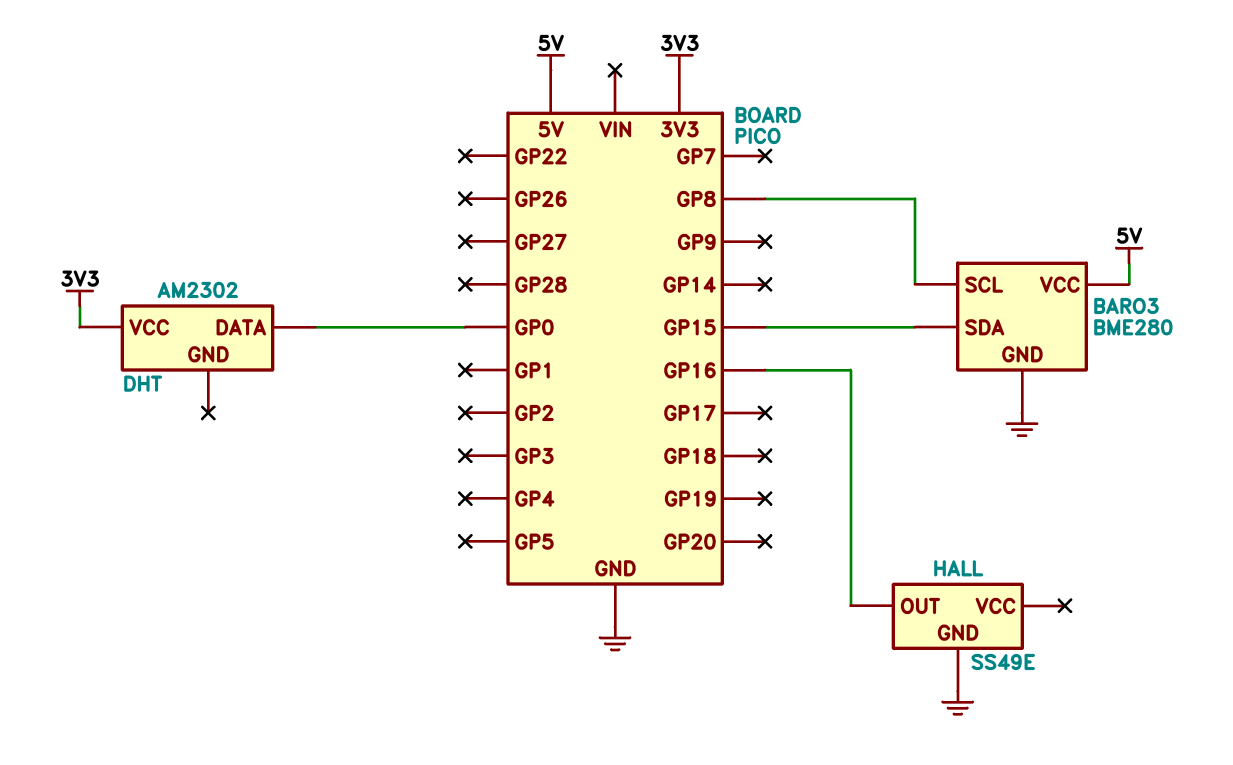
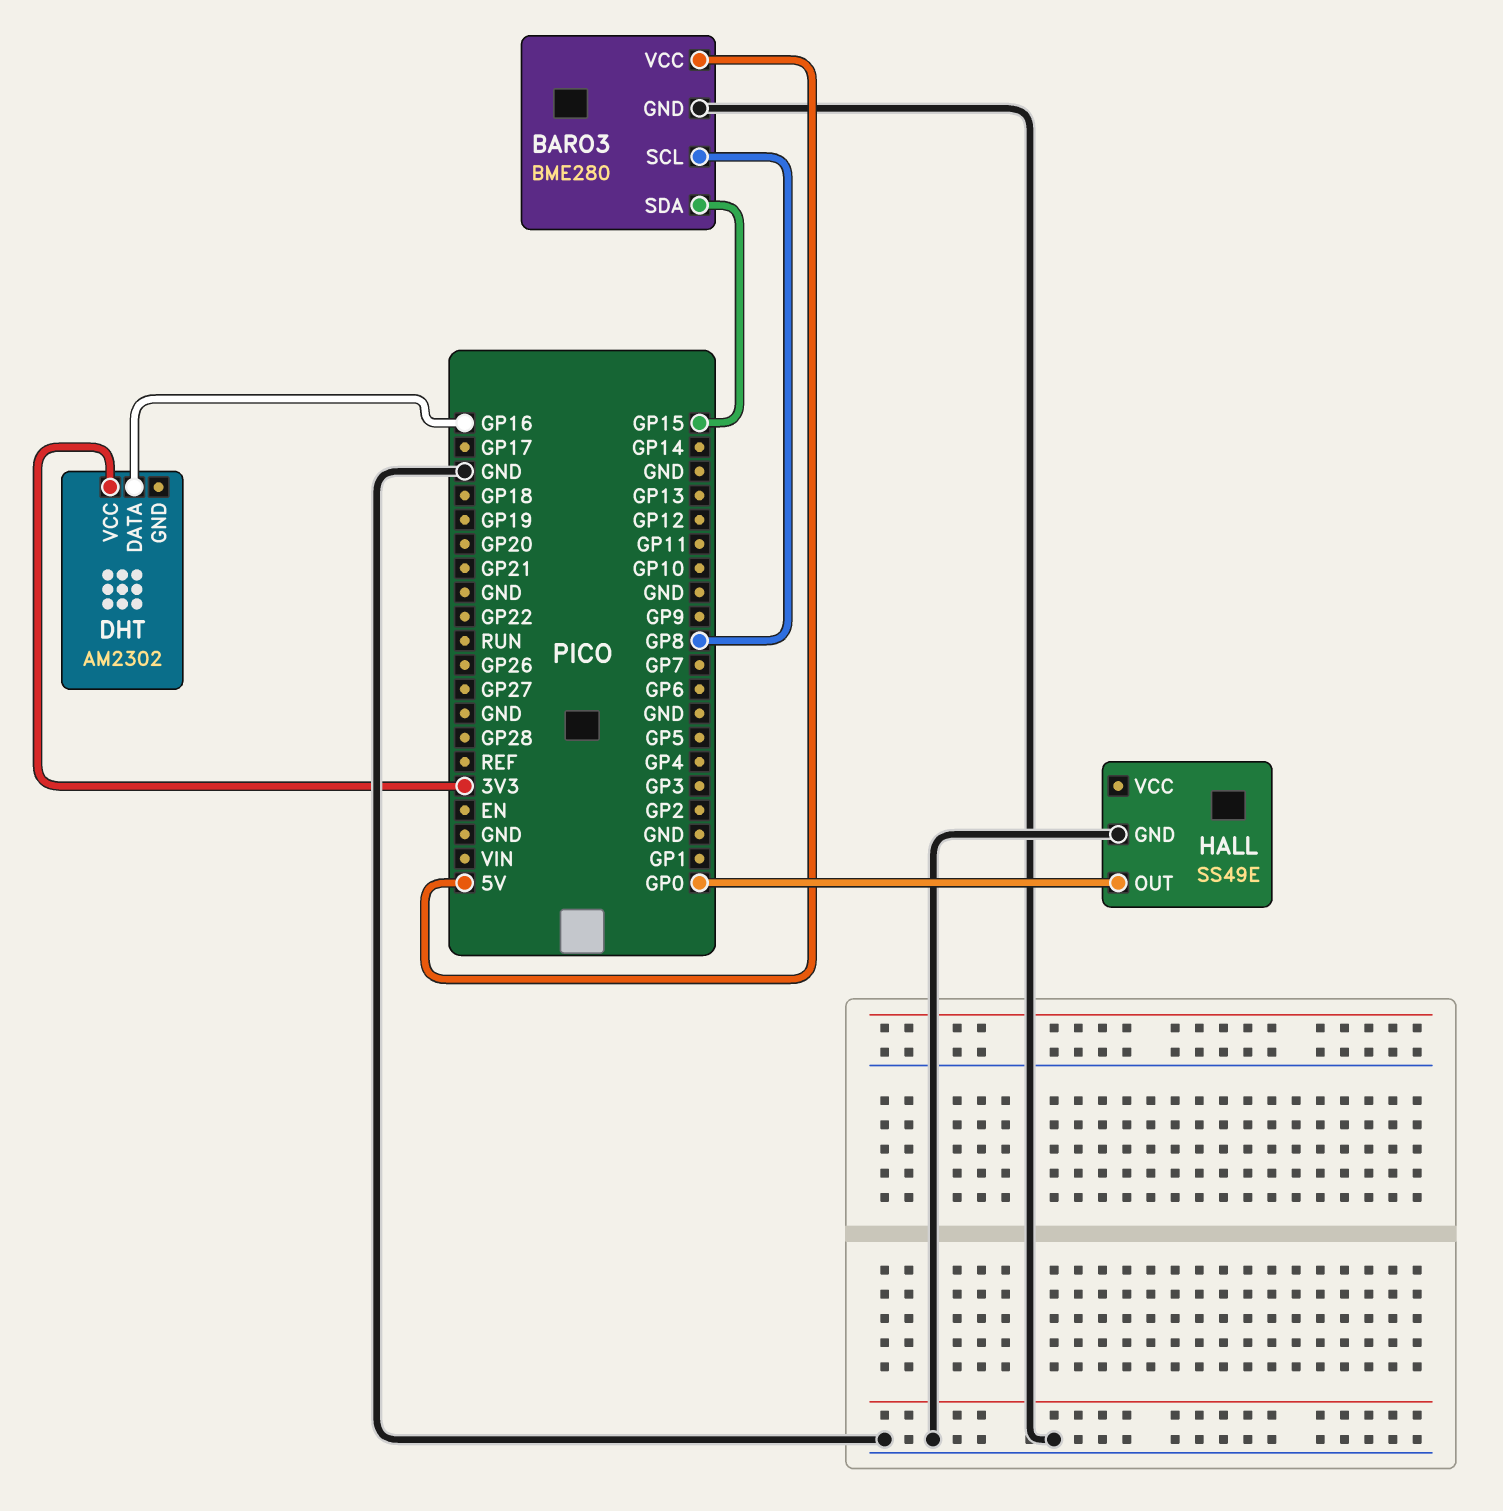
DHT pin DATA: GP0 -> GP16
HALL pin OUT: GP16 -> GP0

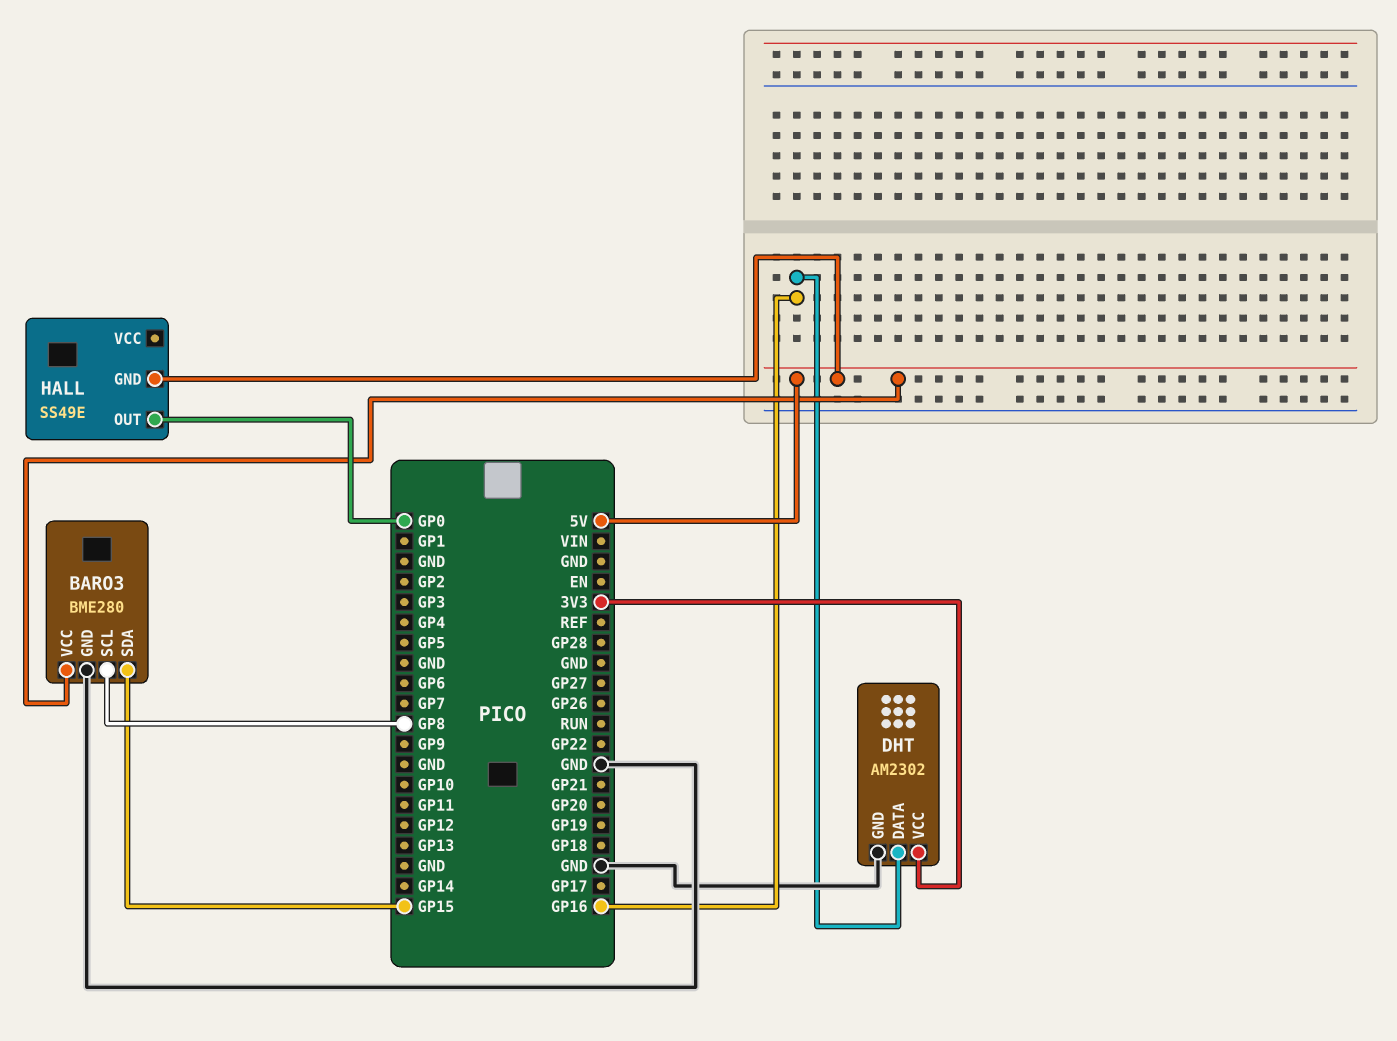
DHT pin GND: none -> GND
HALL pin GND: GND -> 5V

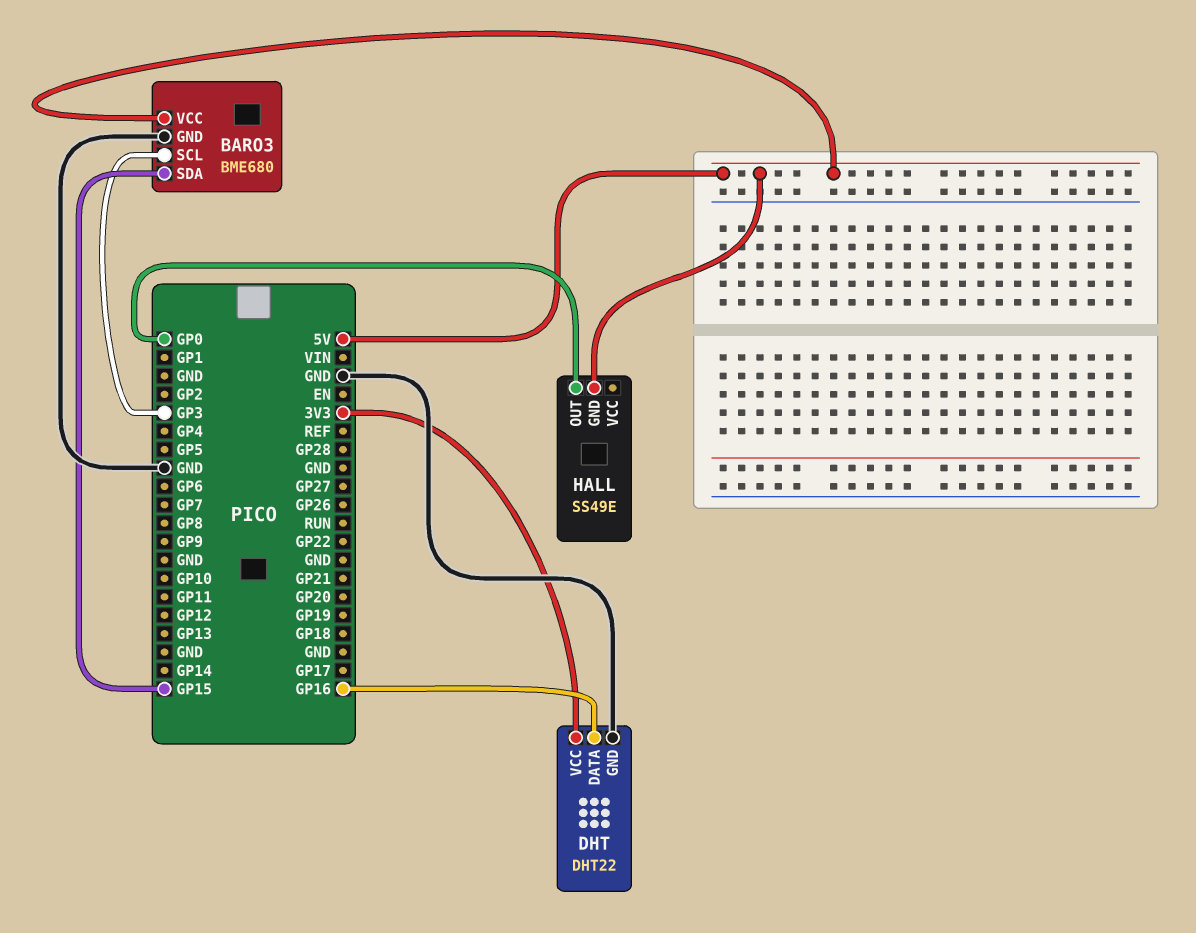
BARO3: BME280 -> BME680
BARO3 pin SCL: GP8 -> GP3
DHT: AM2302 -> DHT22

